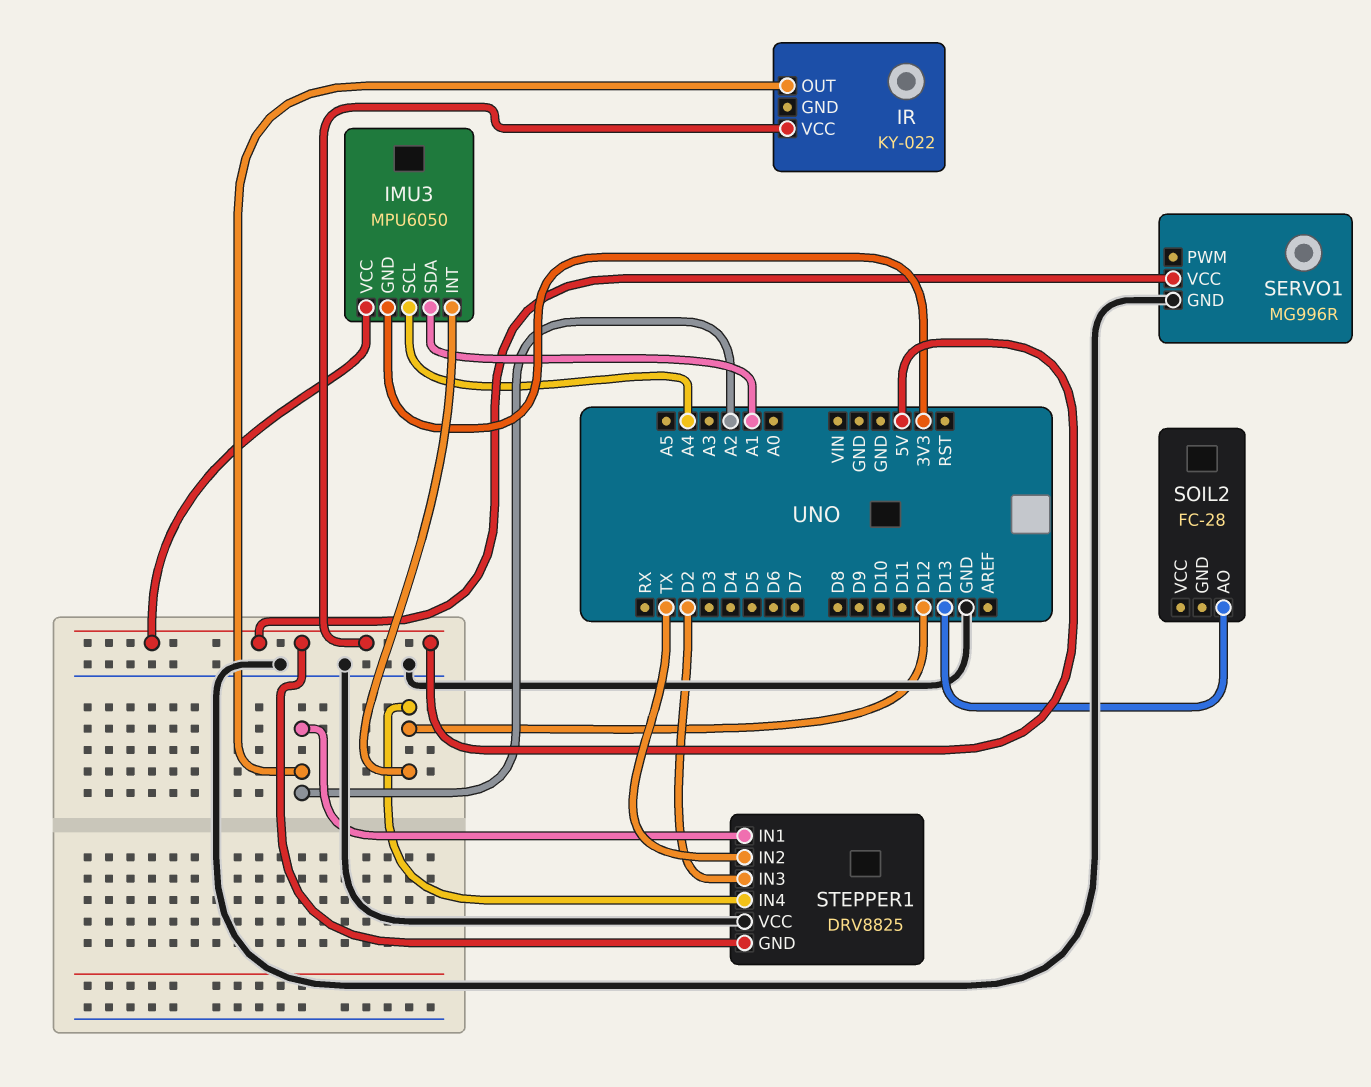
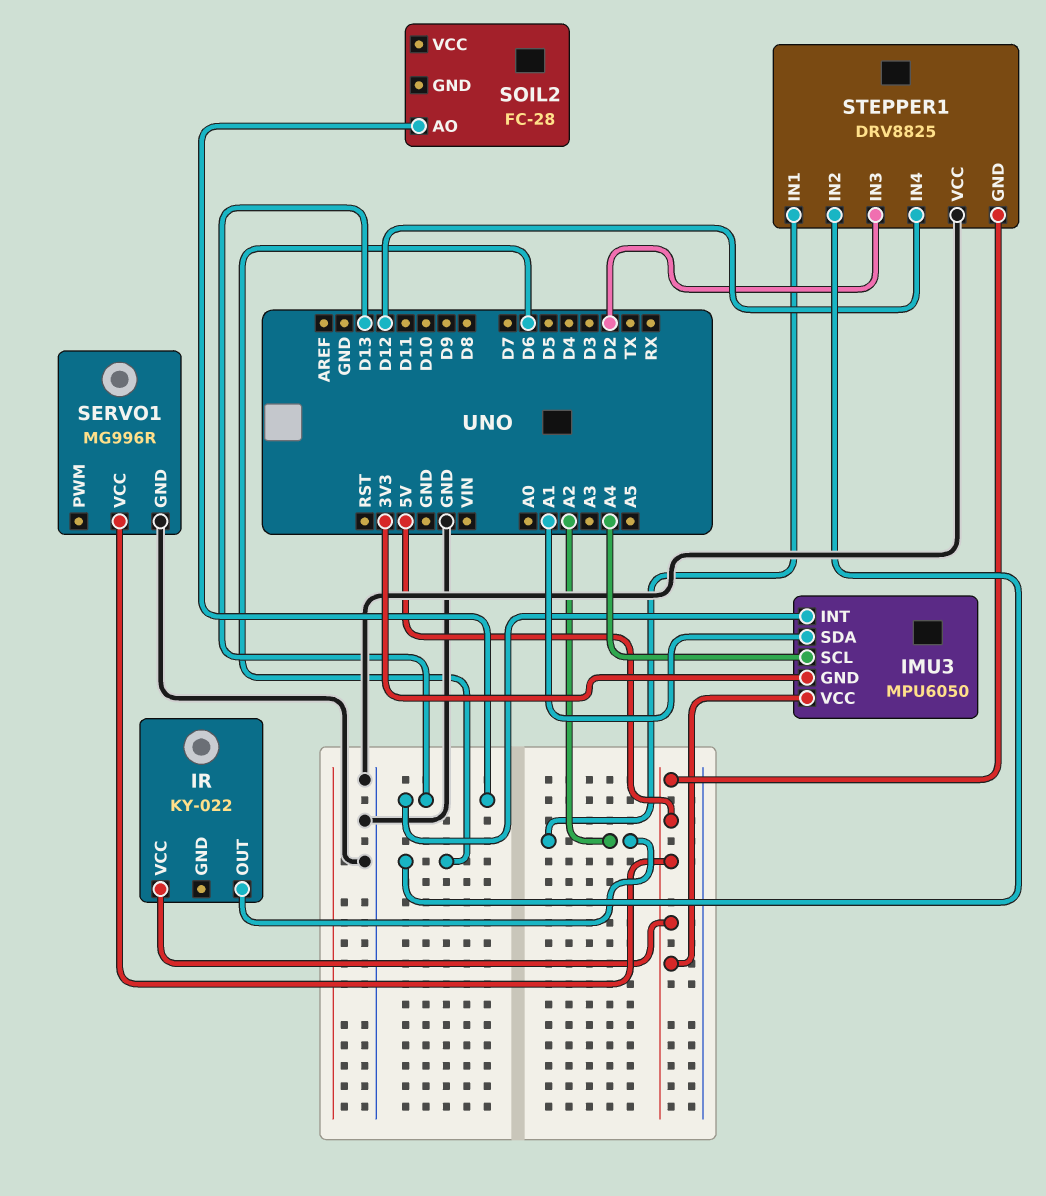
IMU3 pin INT: D12 -> D13
STEPPER1 pin IN2: TX -> D6

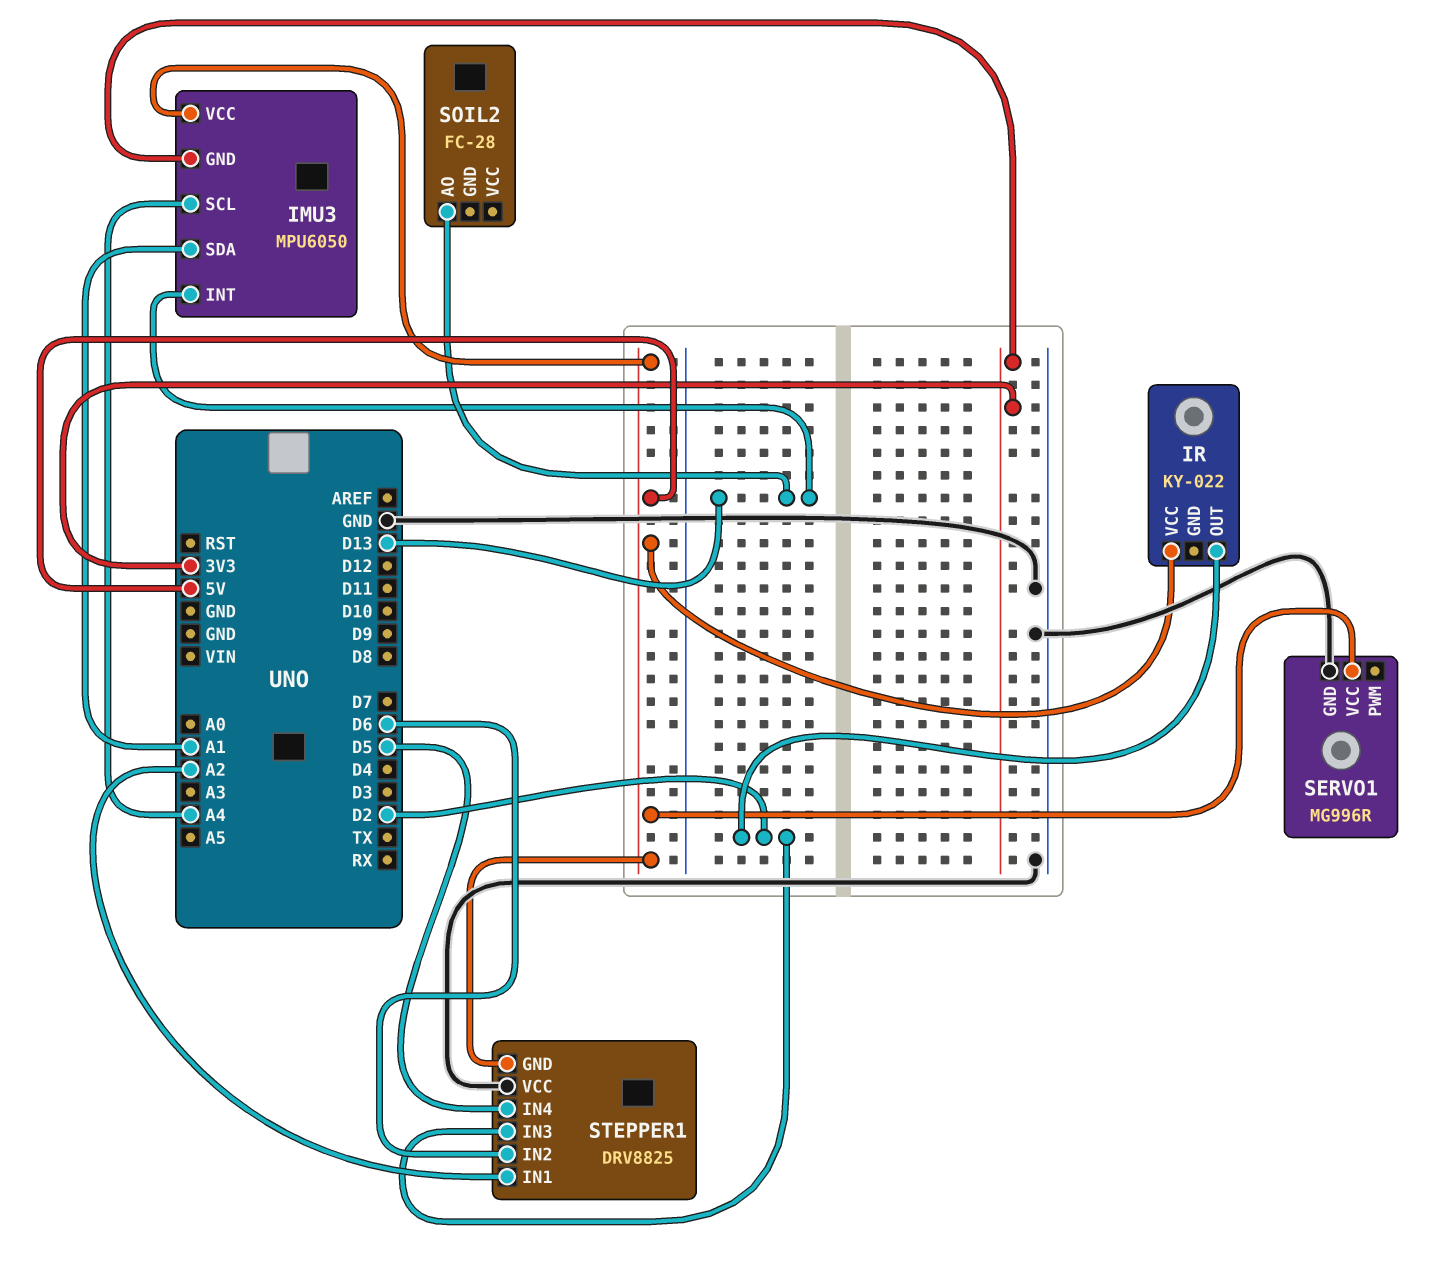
IR pin OUT: A2 -> D2
STEPPER1 pin IN4: D12 -> D5

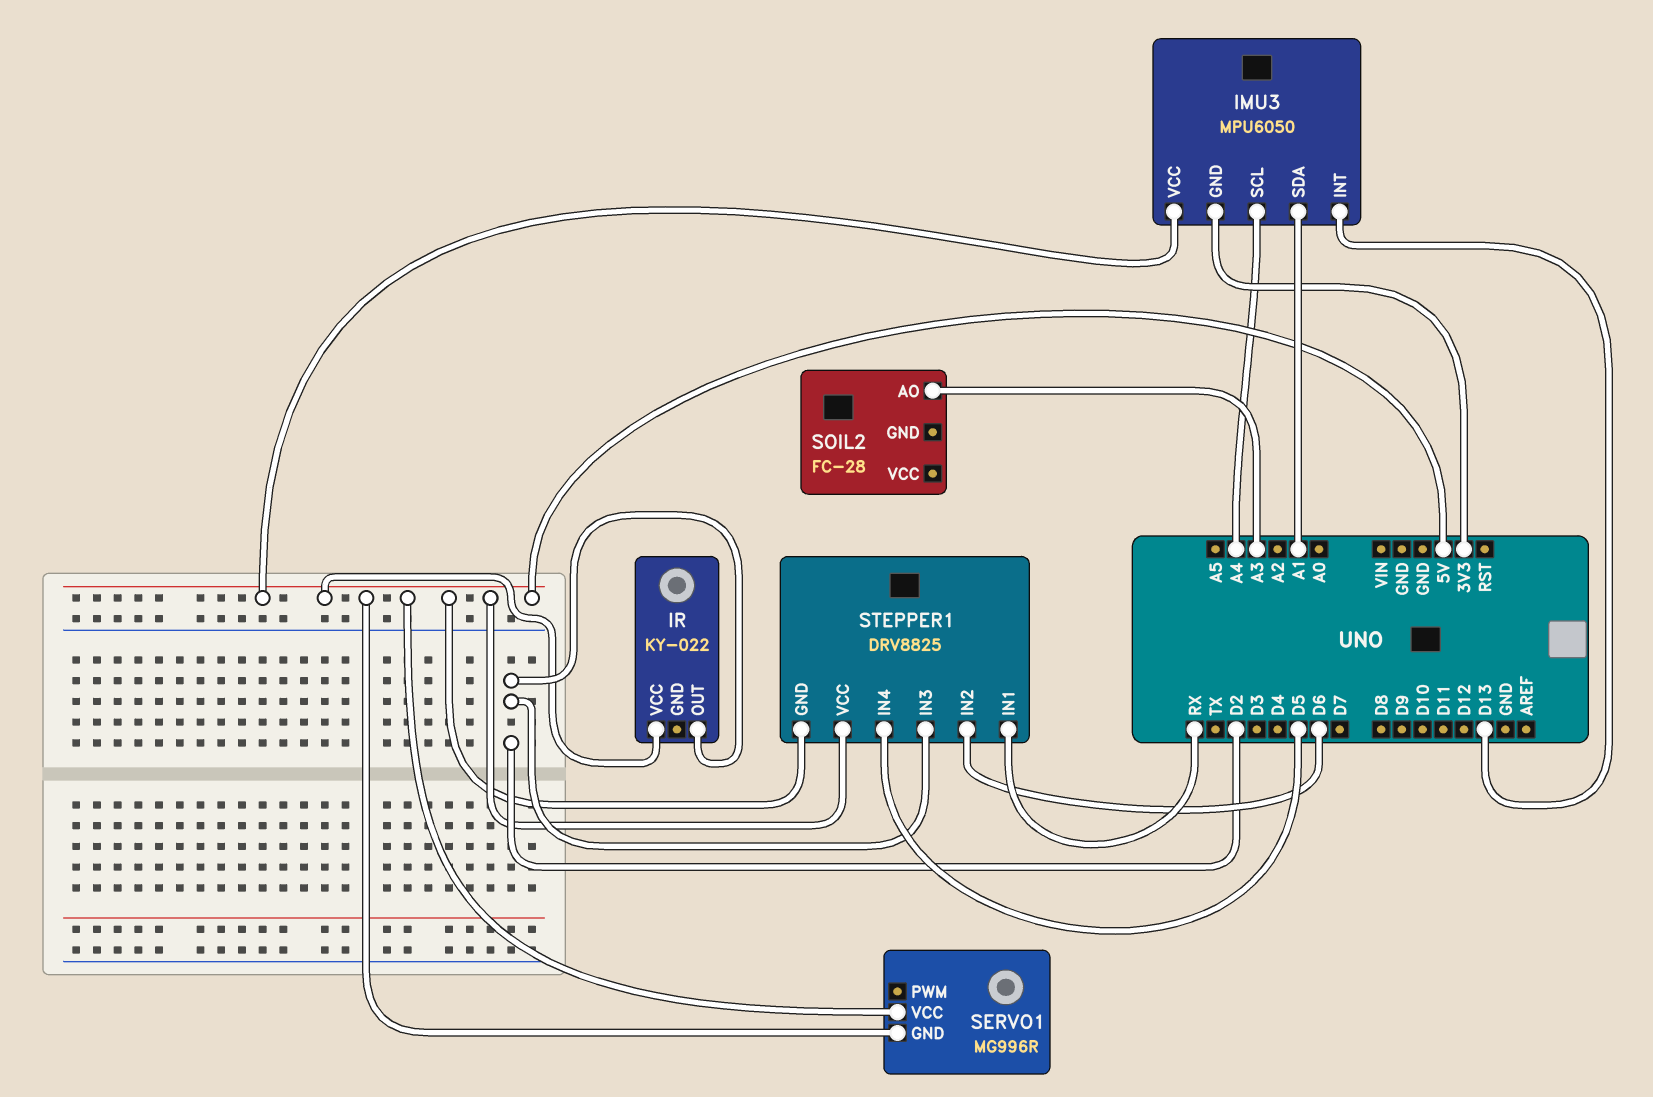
SERVO1 pin GND: GND -> 5V
SOIL2 pin AO: D13 -> A3
STEPPER1 pin IN1: A2 -> RX
STEPPER1 pin VCC: GND -> 5V

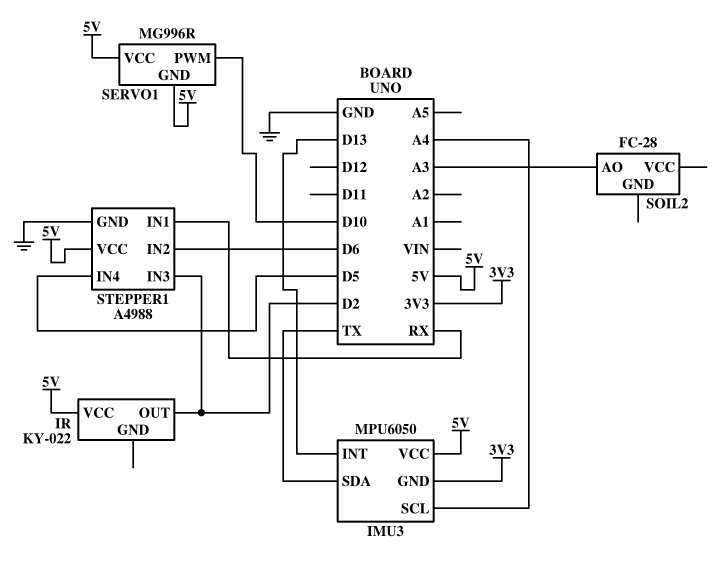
IMU3 pin SDA: A1 -> TX
SERVO1 pin PWM: none -> D10
STEPPER1: DRV8825 -> A4988
STEPPER1 pin GND: 5V -> GND

